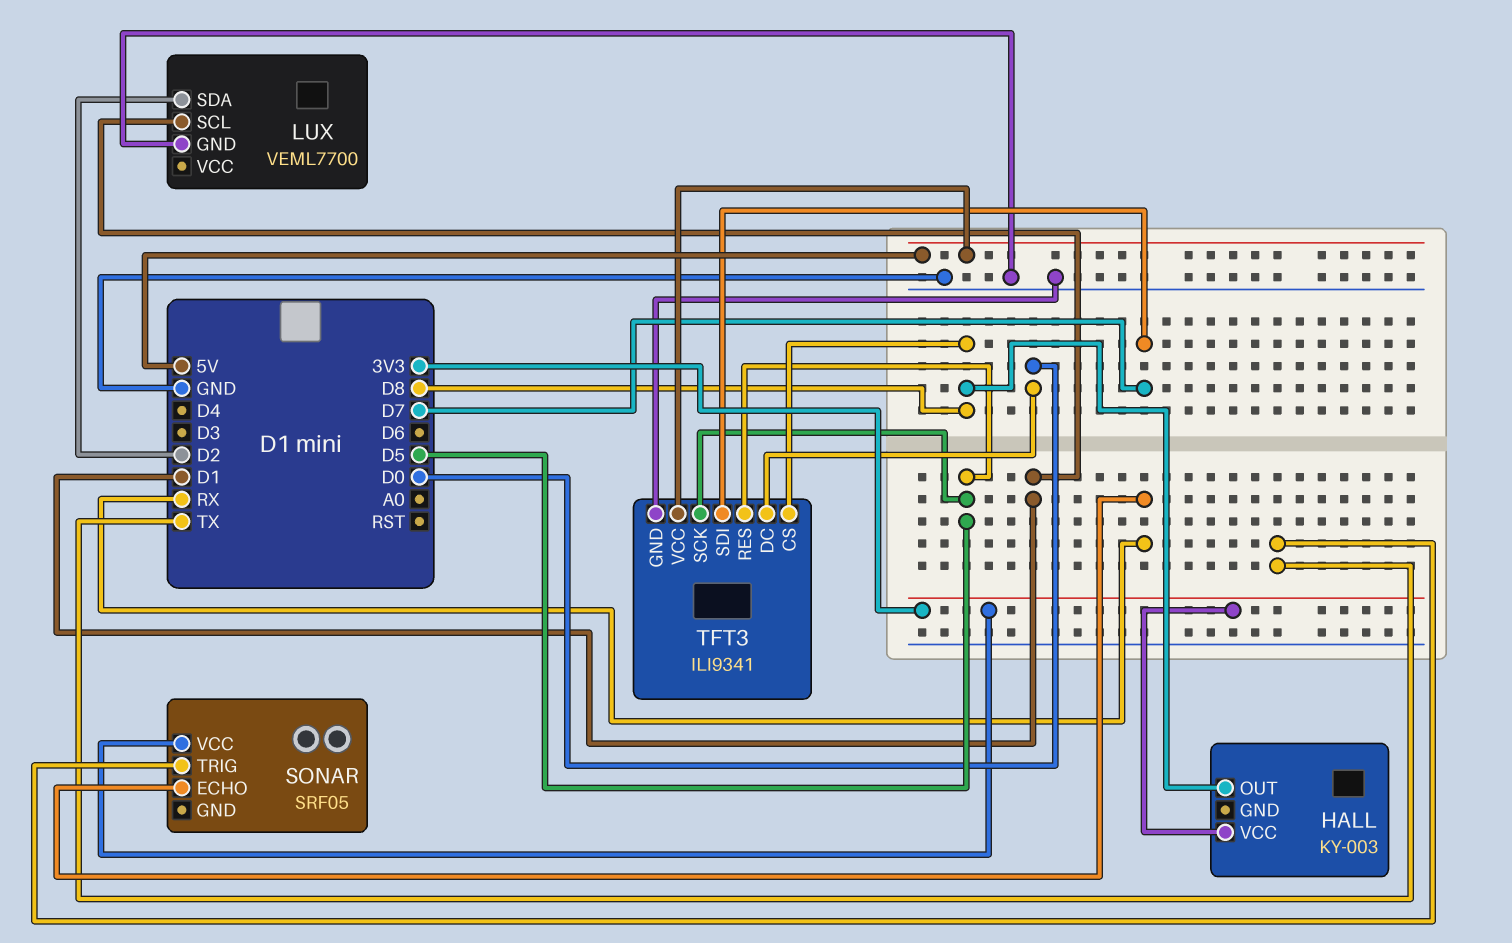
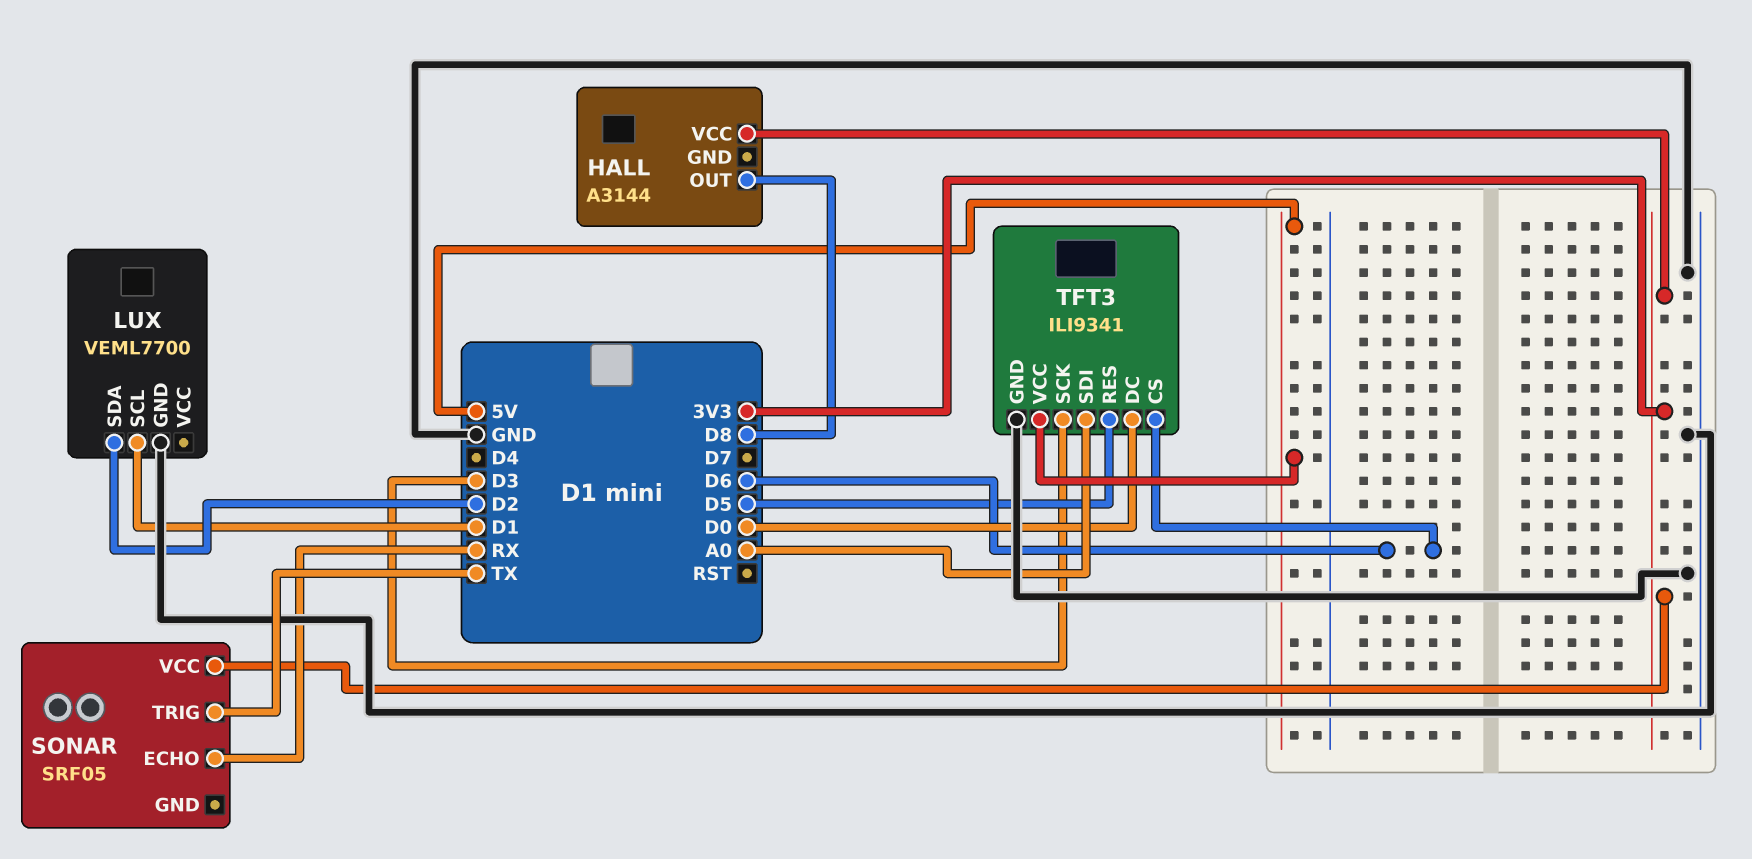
HALL: KY-003 -> A3144
TFT3 pin CS: D8 -> D6
TFT3 pin SCK: D5 -> D3
TFT3 pin SDI: D7 -> A0

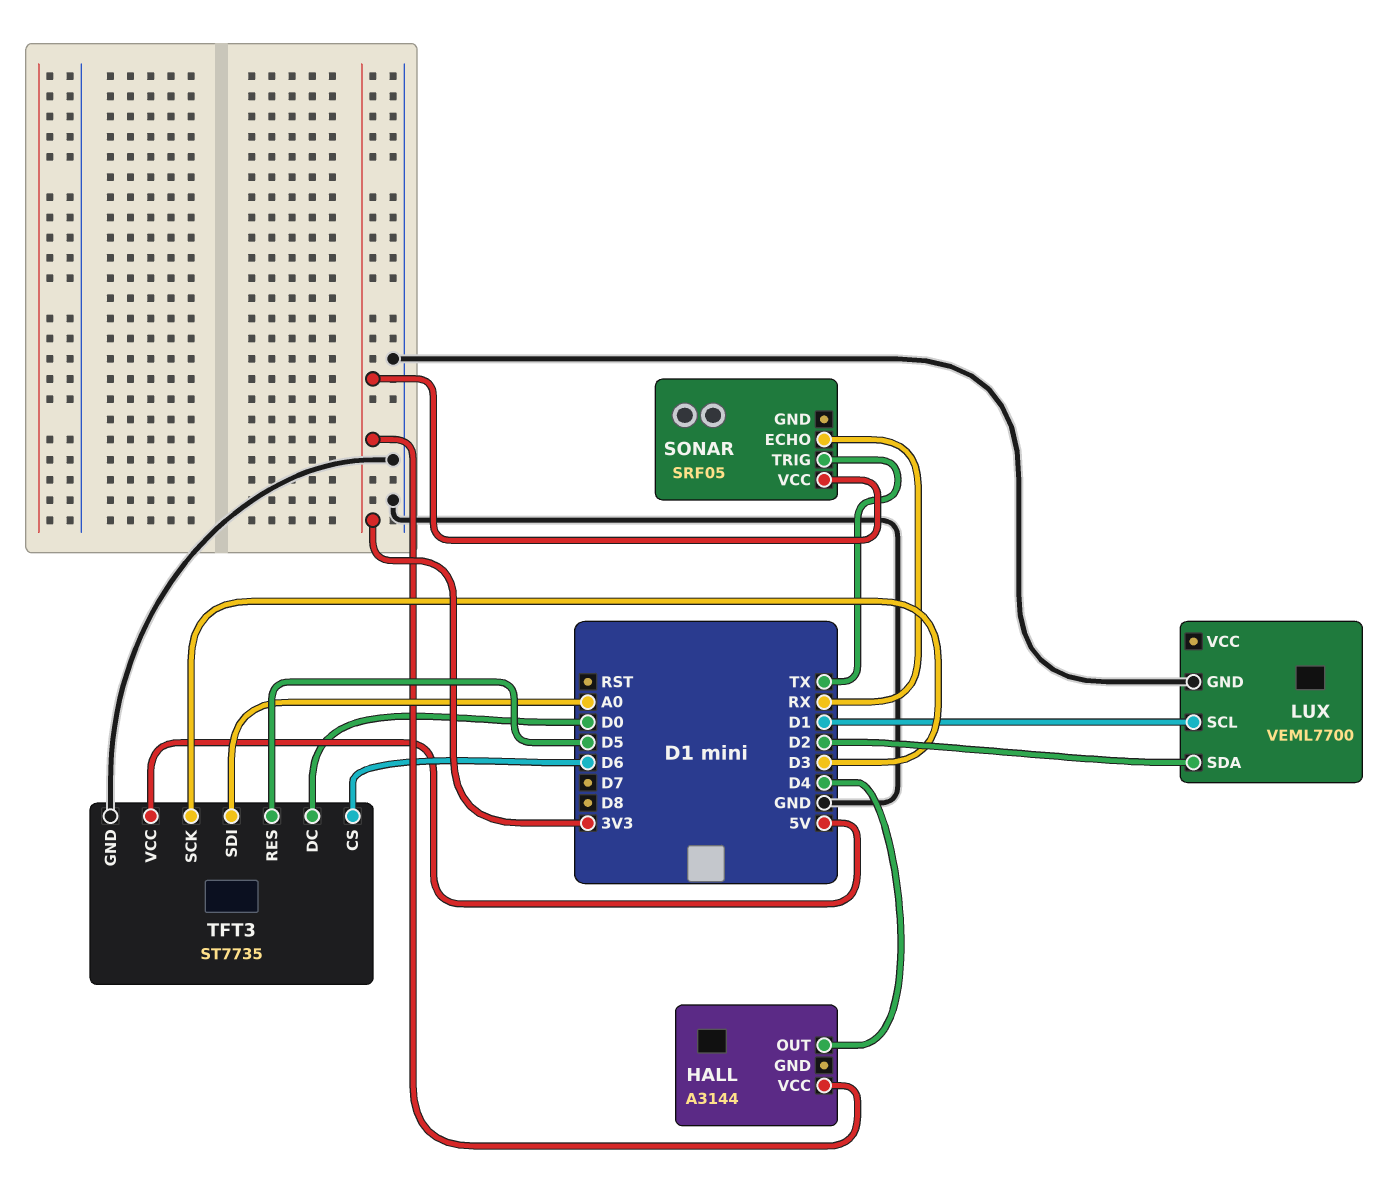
HALL pin OUT: D8 -> D4
TFT3: ILI9341 -> ST7735

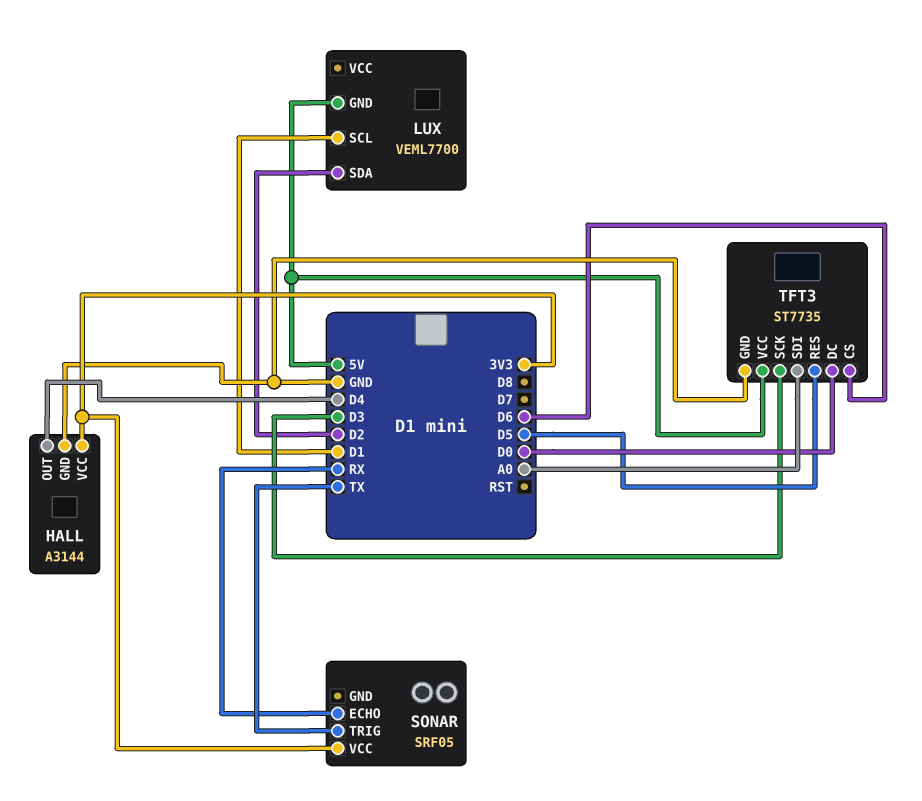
HALL pin GND: none -> GND
LUX pin GND: GND -> 5V

